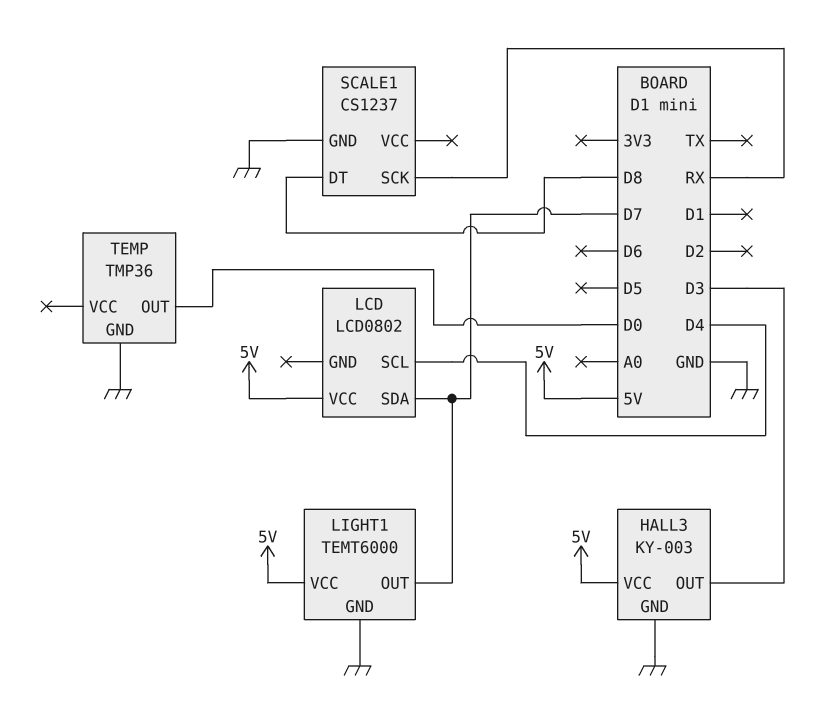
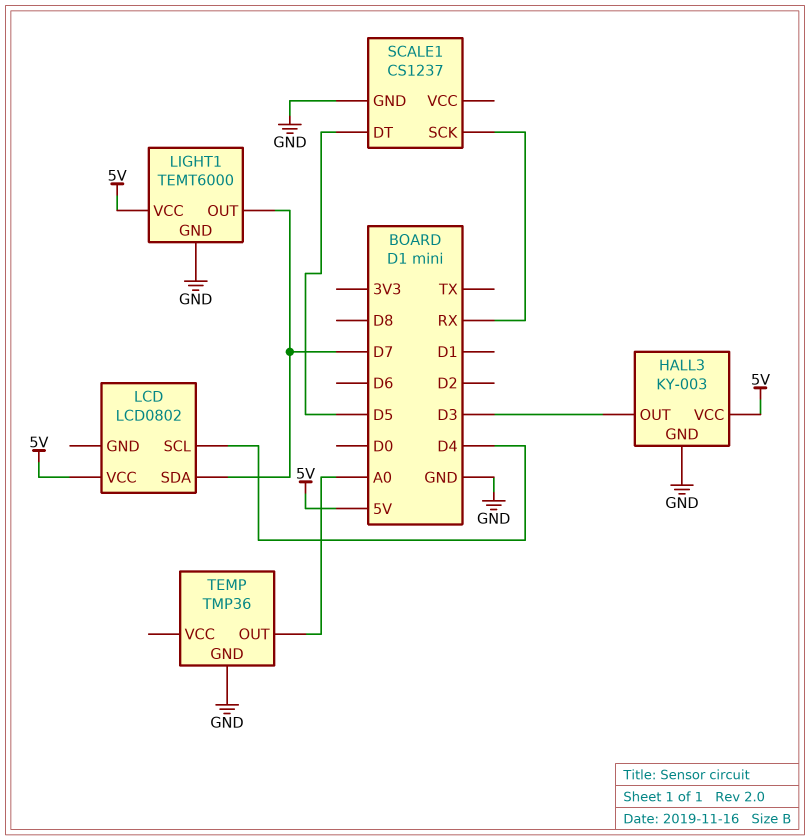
SCALE1 pin DT: D8 -> D5
TEMP pin OUT: D0 -> A0

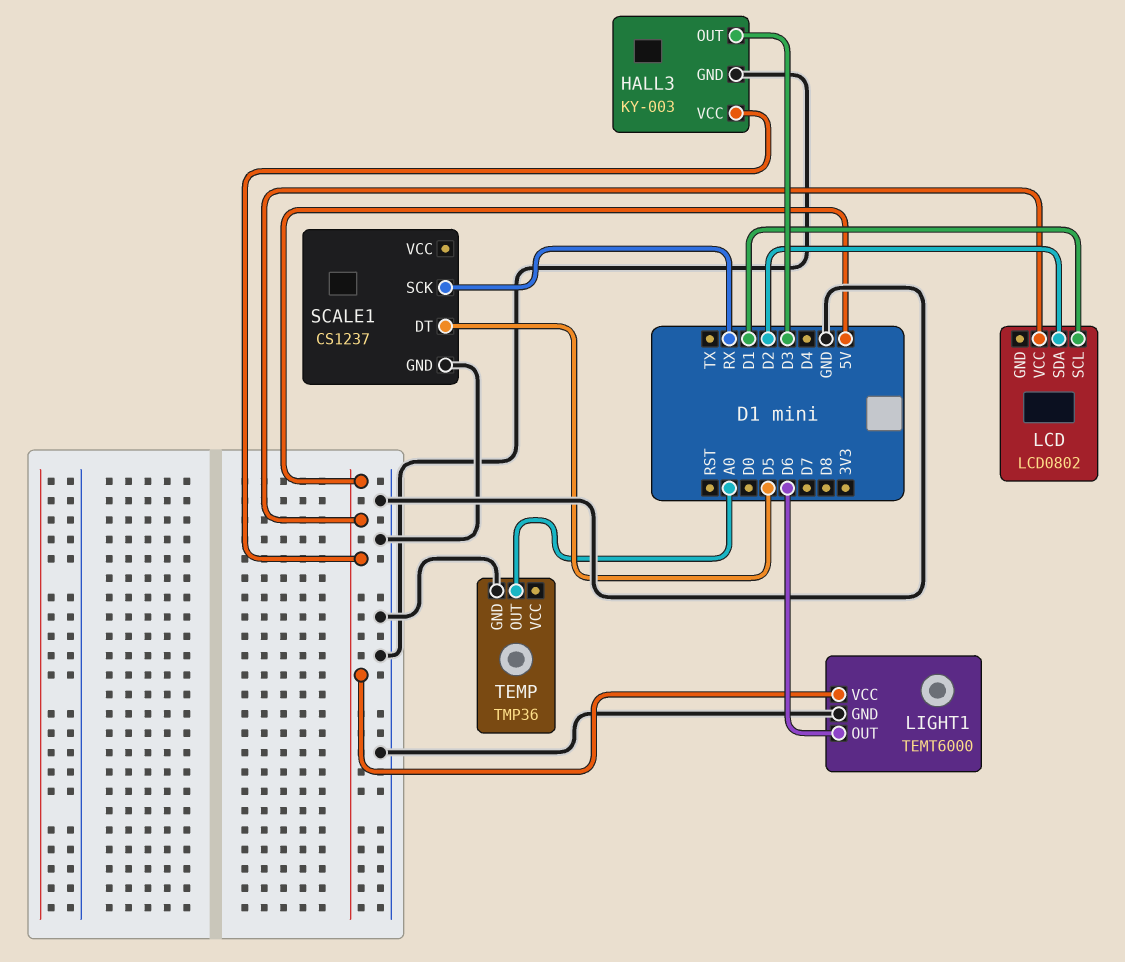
LCD pin SCL: D4 -> D1
LCD pin SDA: D7 -> D2
LIGHT1 pin OUT: D7 -> D6

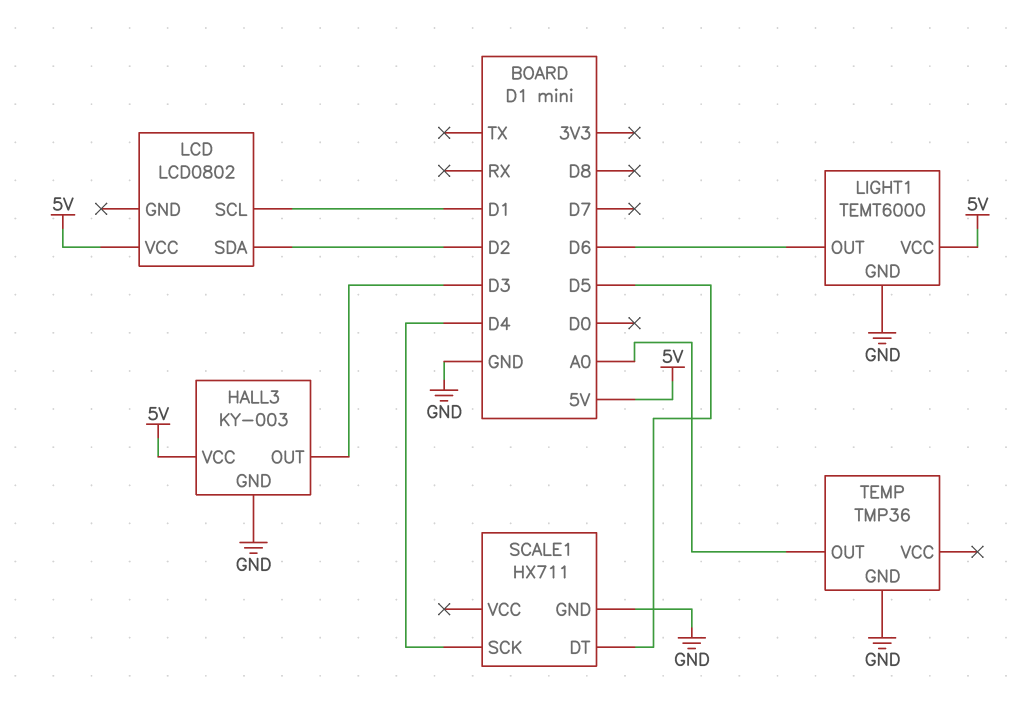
SCALE1: CS1237 -> HX711
SCALE1 pin SCK: RX -> D4

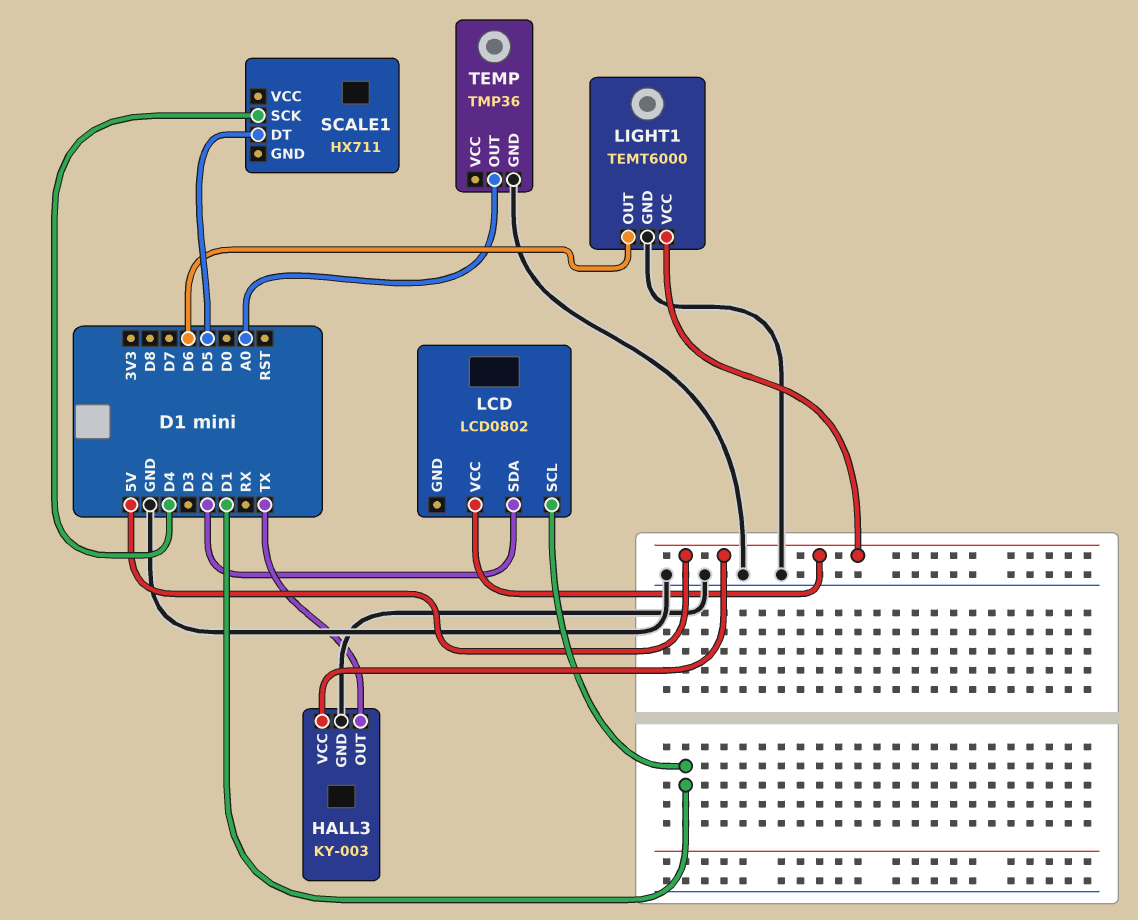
HALL3 pin OUT: D3 -> TX
SCALE1 pin GND: GND -> none

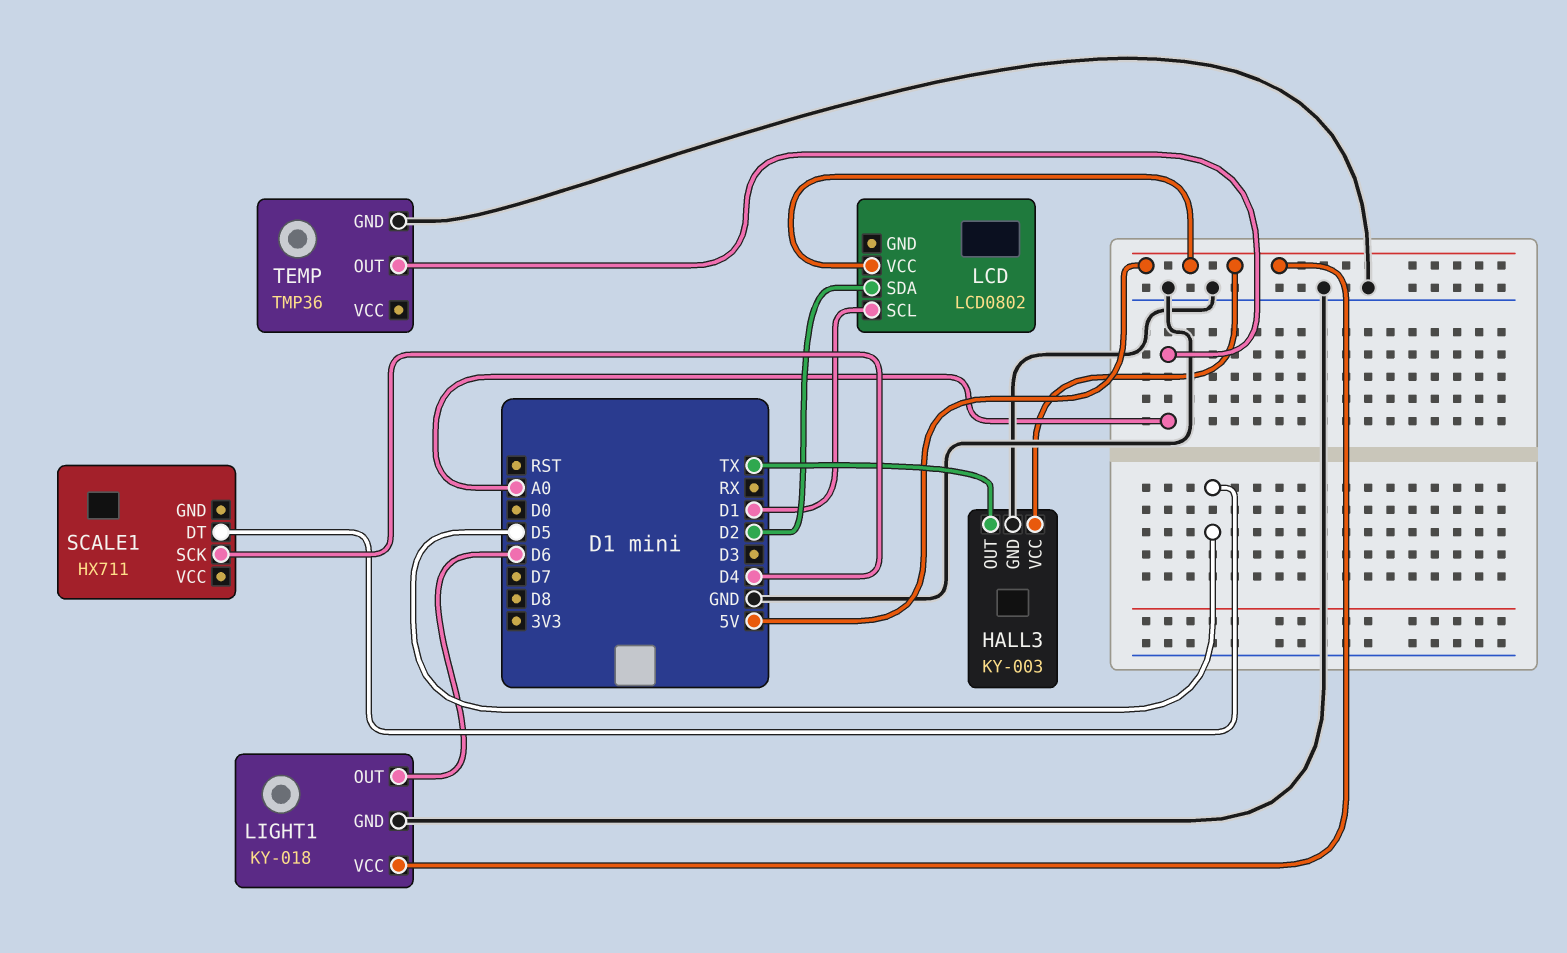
LIGHT1: TEMT6000 -> KY-018

